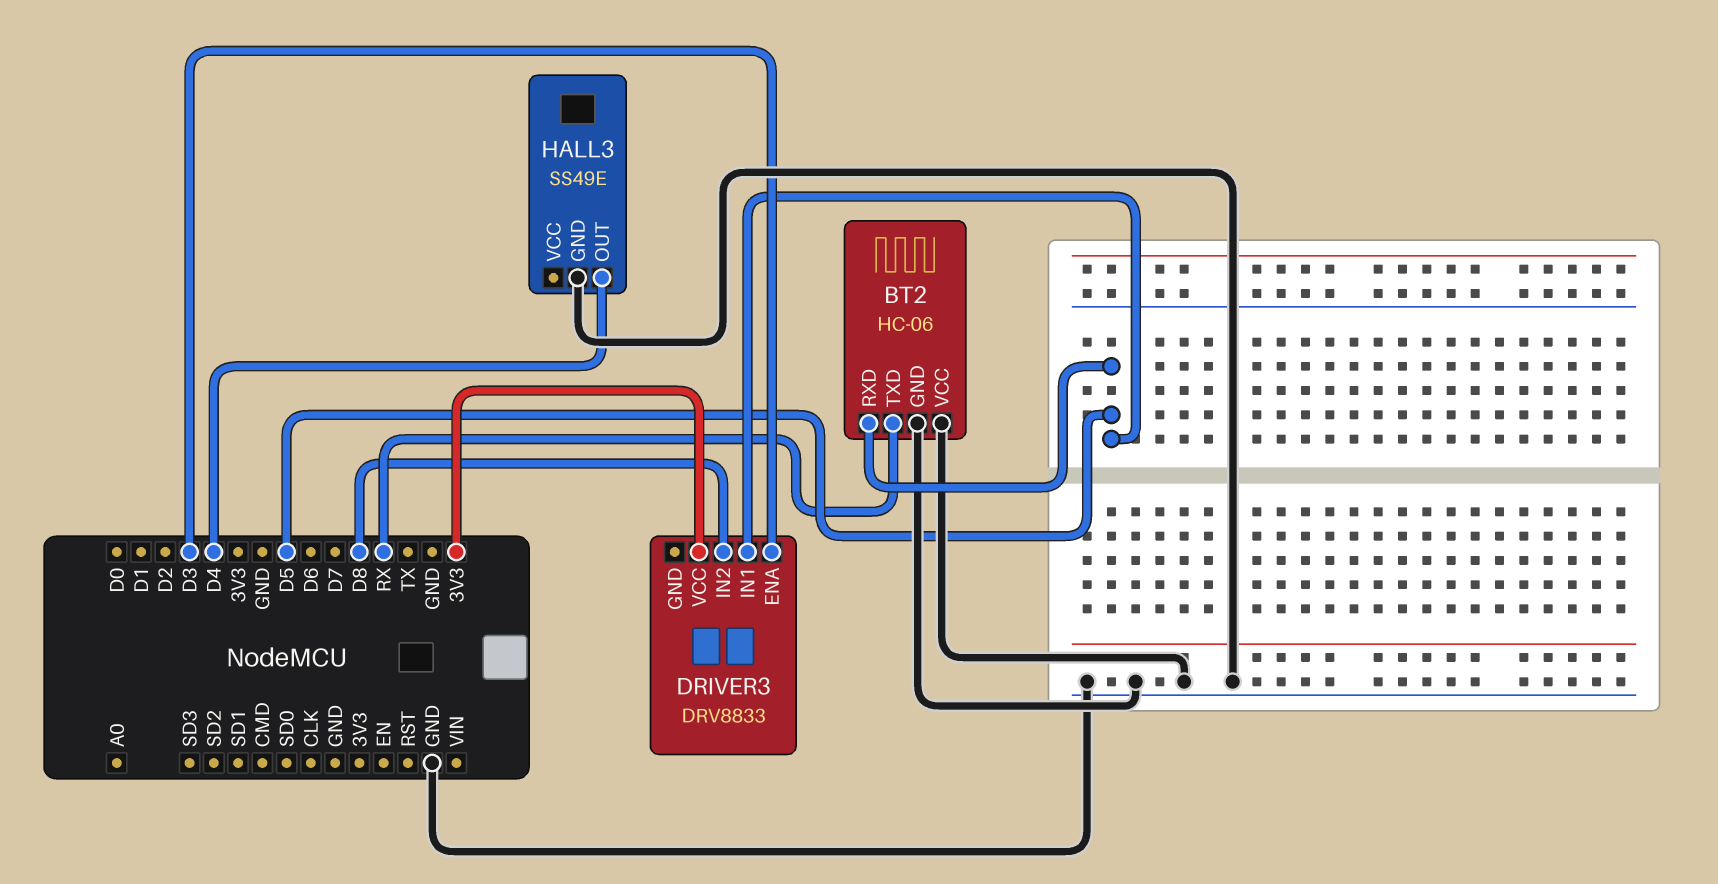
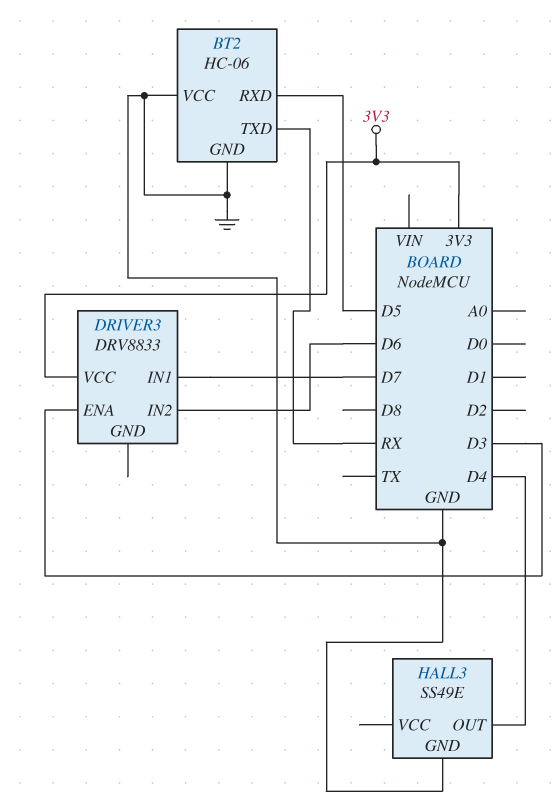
DRIVER3 pin IN1: D5 -> D7
DRIVER3 pin IN2: D8 -> D6

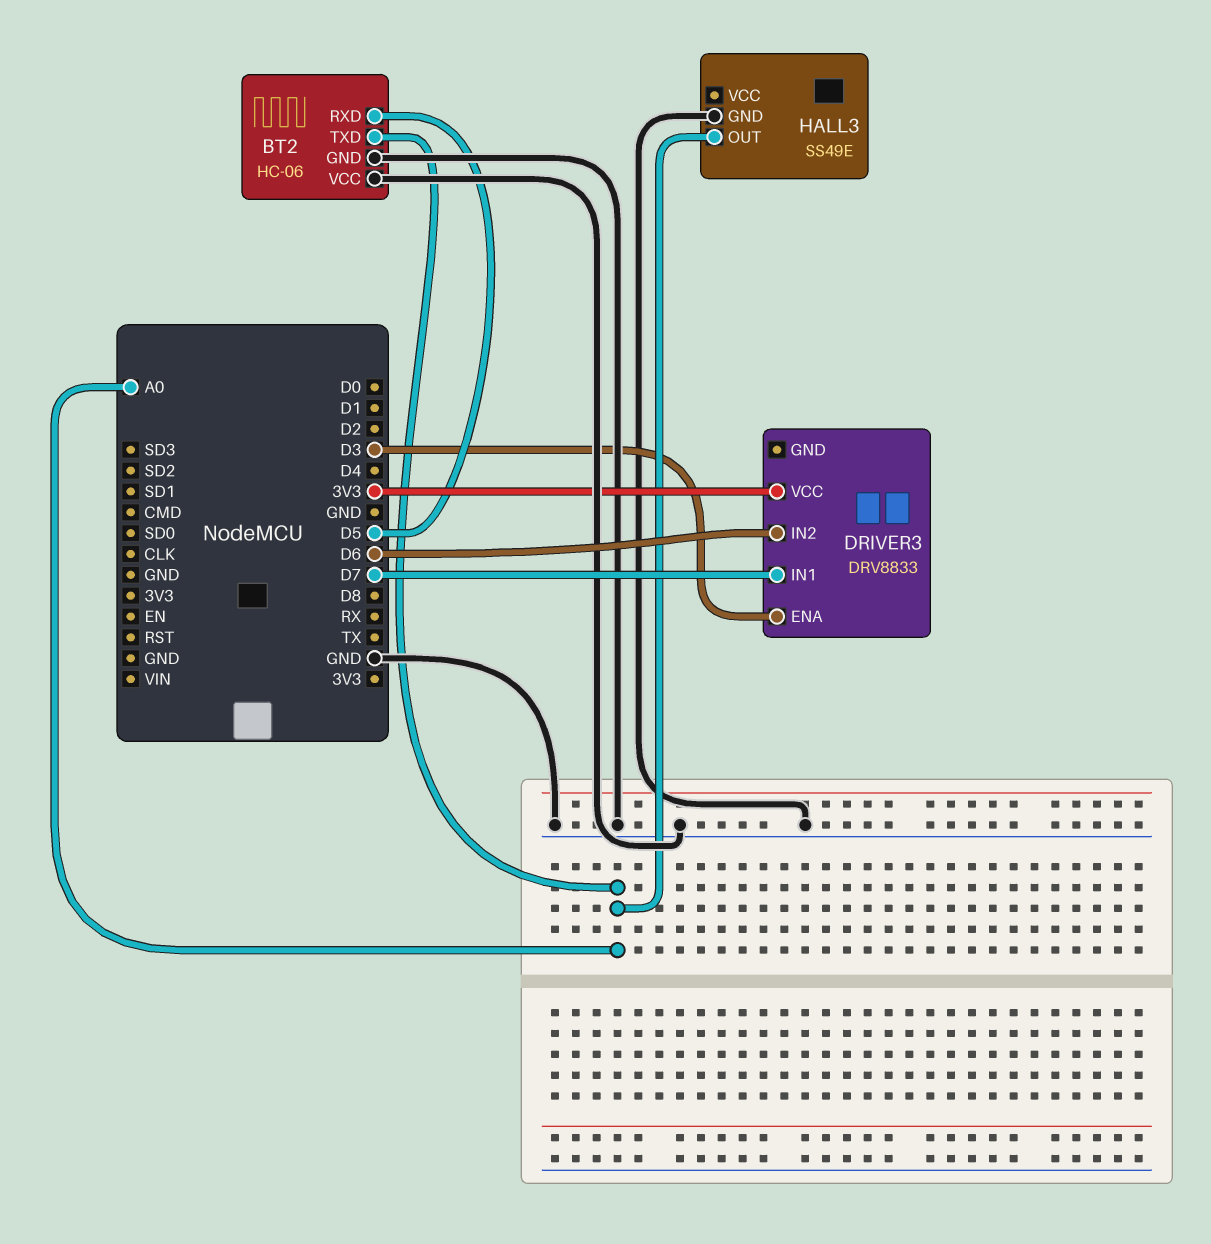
BT2 pin TXD: RX -> A0
HALL3 pin OUT: D4 -> A0

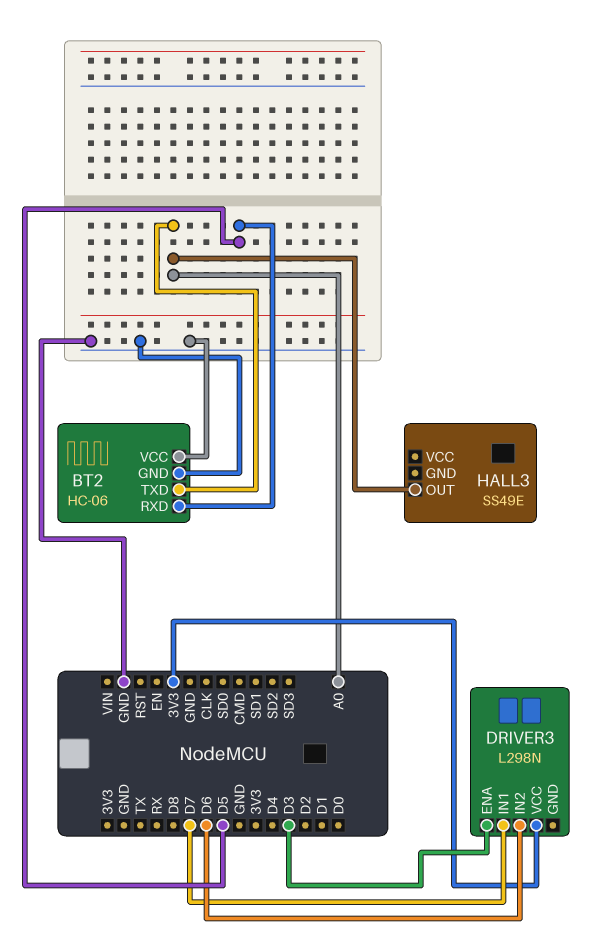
DRIVER3: DRV8833 -> L298N
HALL3 pin GND: GND -> none

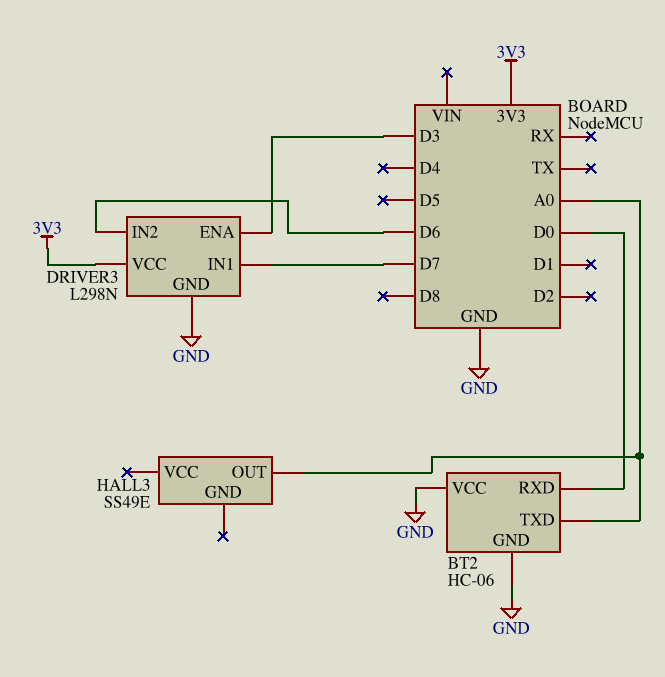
BT2 pin RXD: D5 -> D0
DRIVER3 pin GND: none -> GND

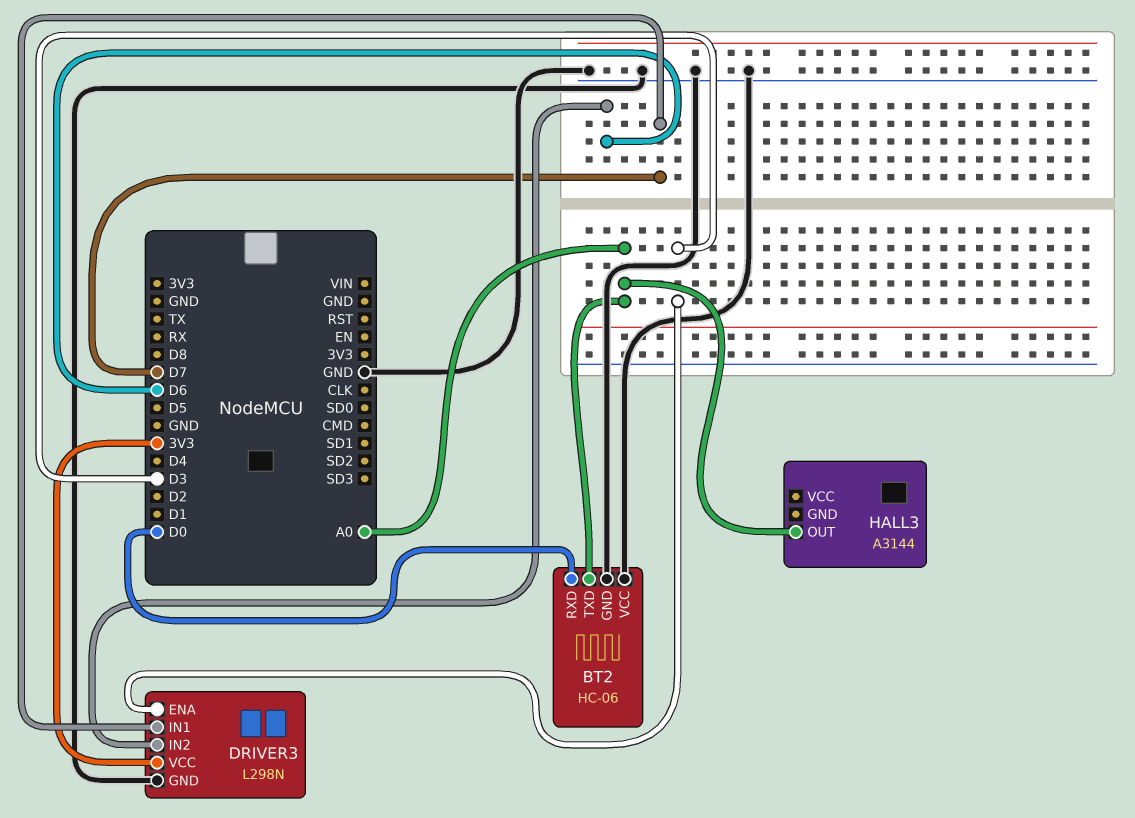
HALL3: SS49E -> A3144

